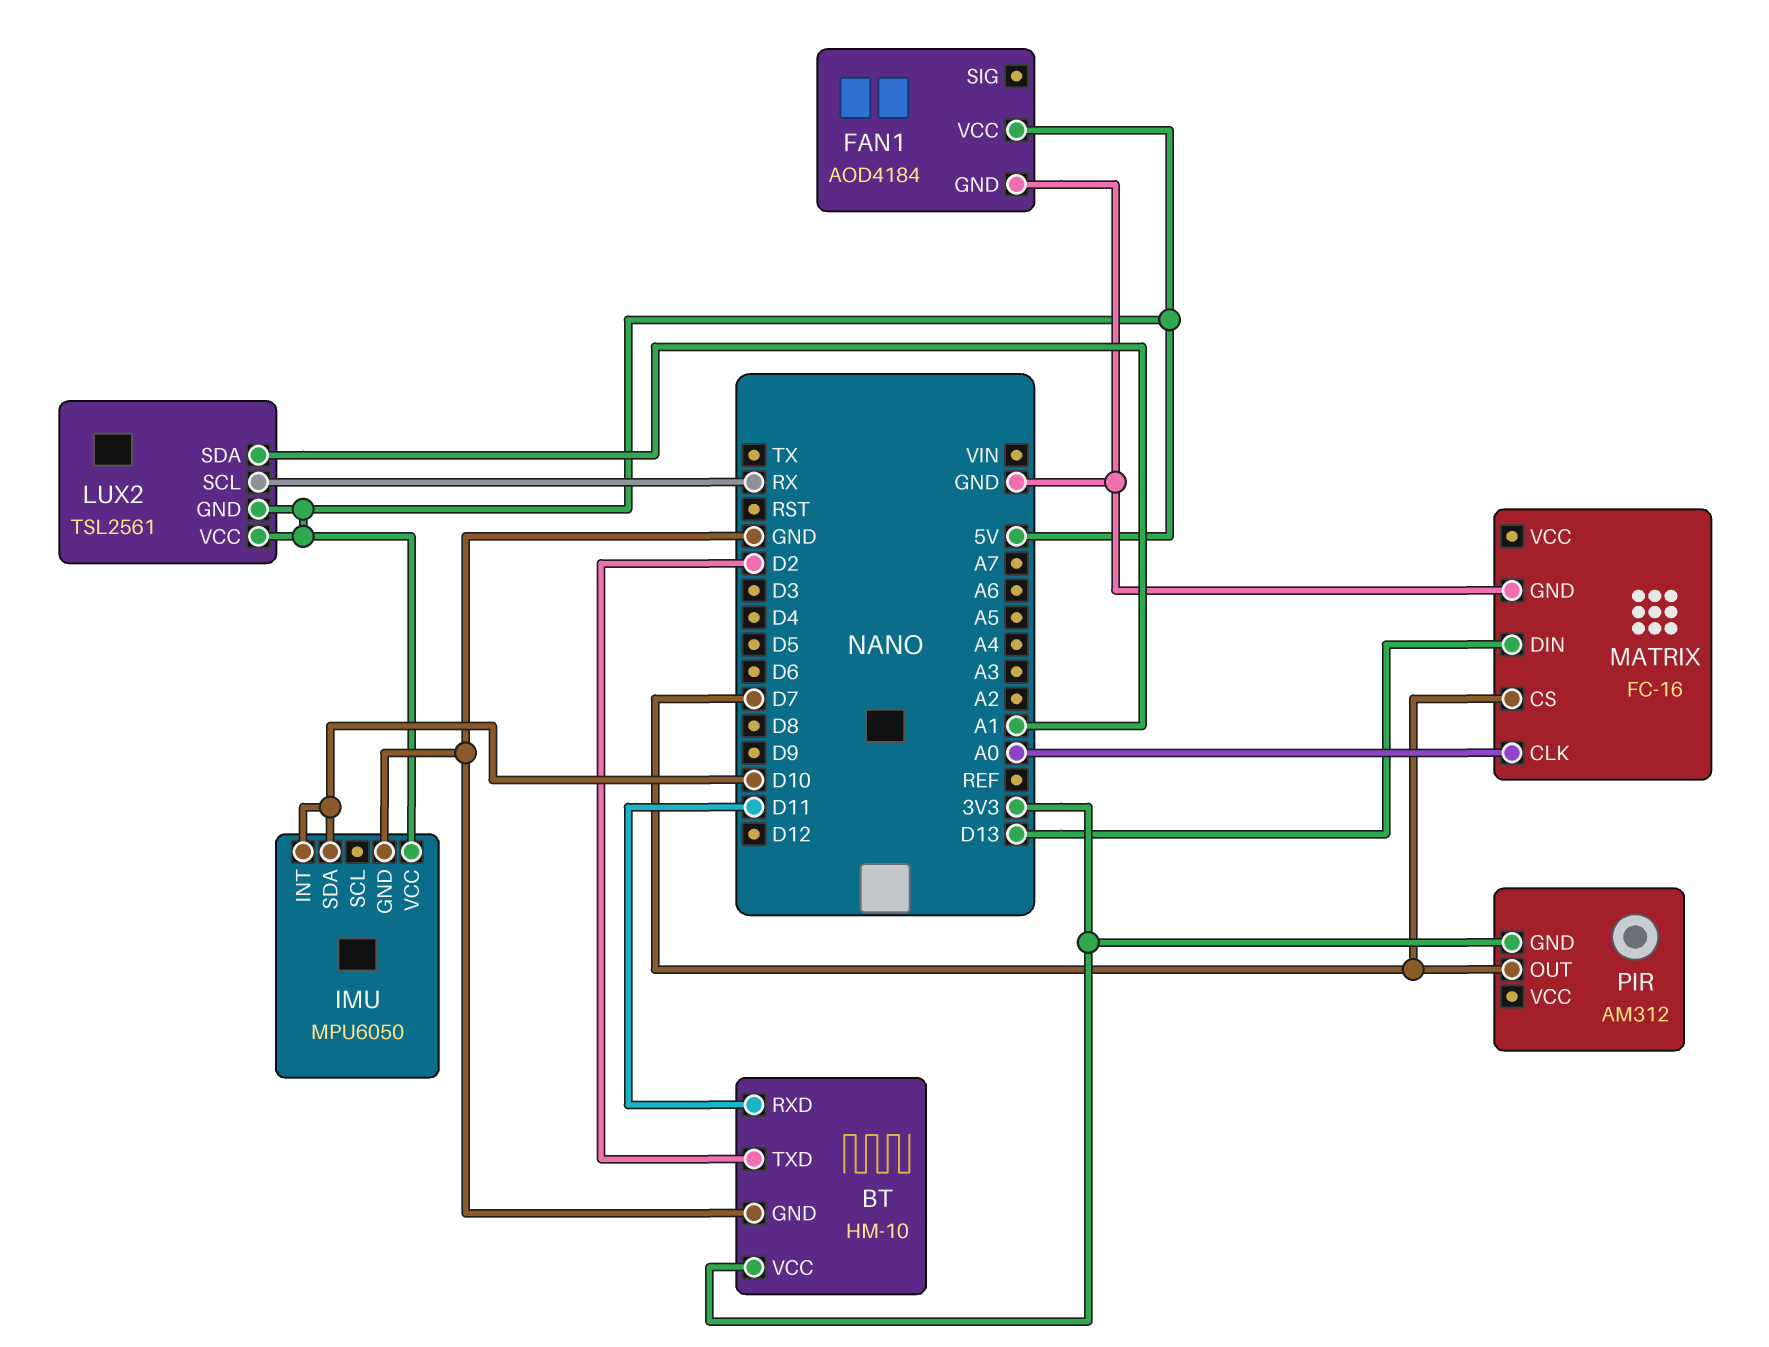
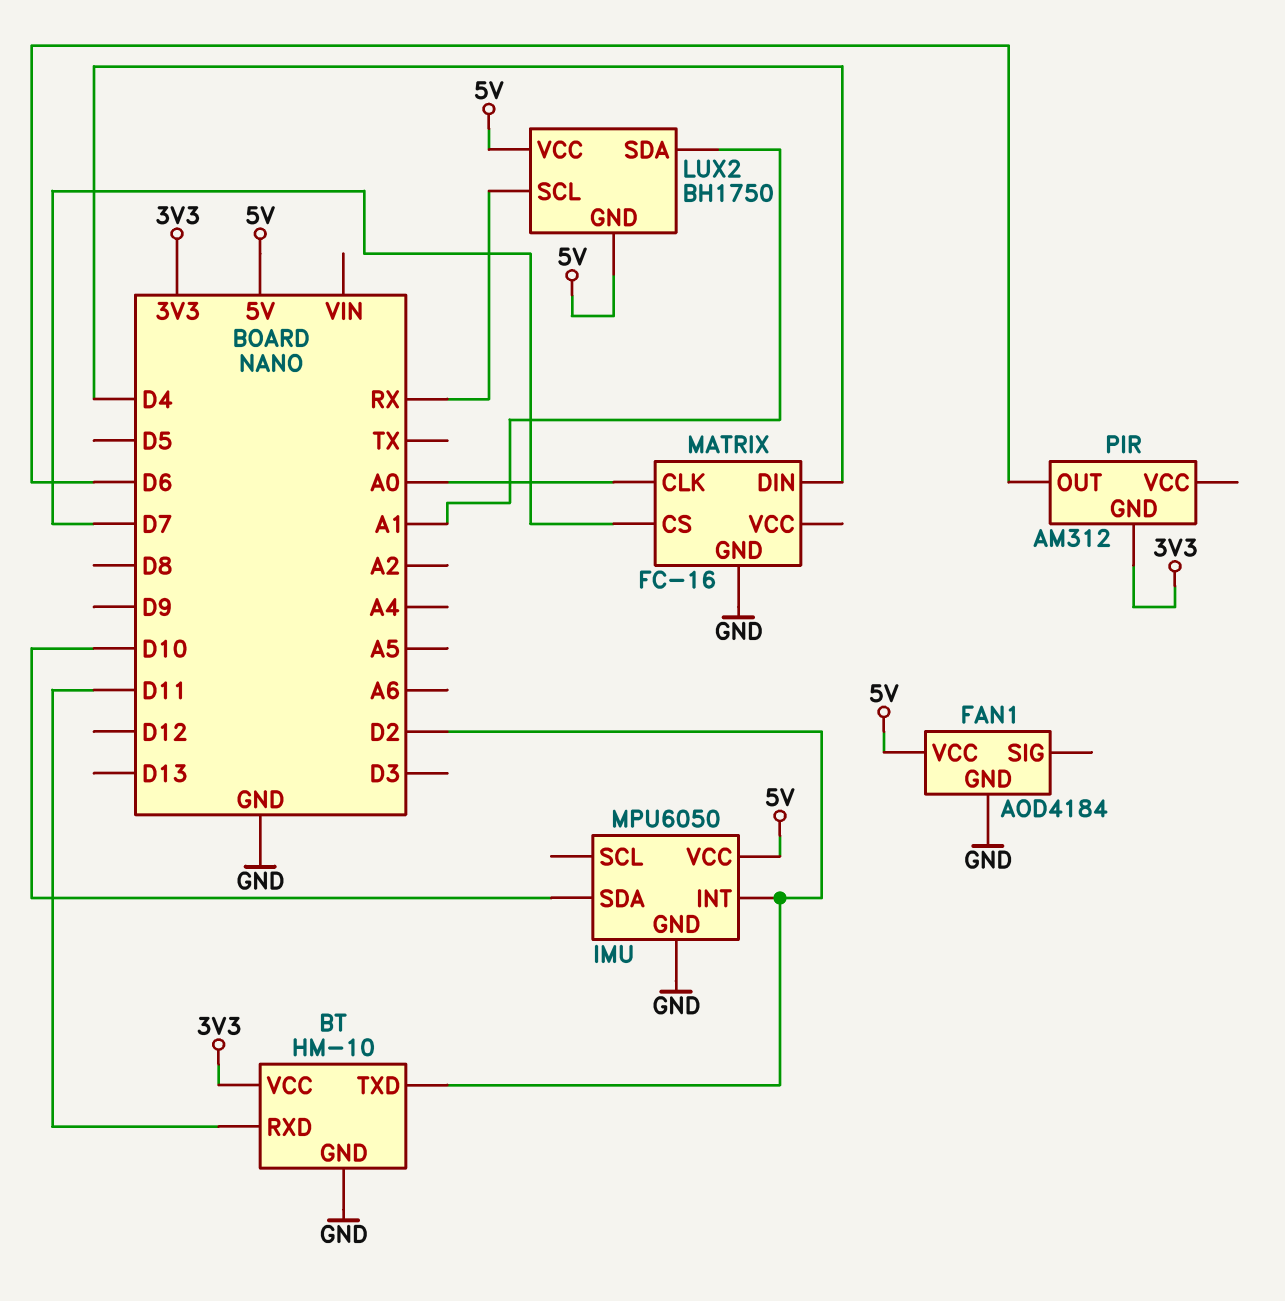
IMU pin INT: D10 -> D2
LUX2: TSL2561 -> BH1750
MATRIX pin DIN: D13 -> D4
PIR pin OUT: D7 -> D6

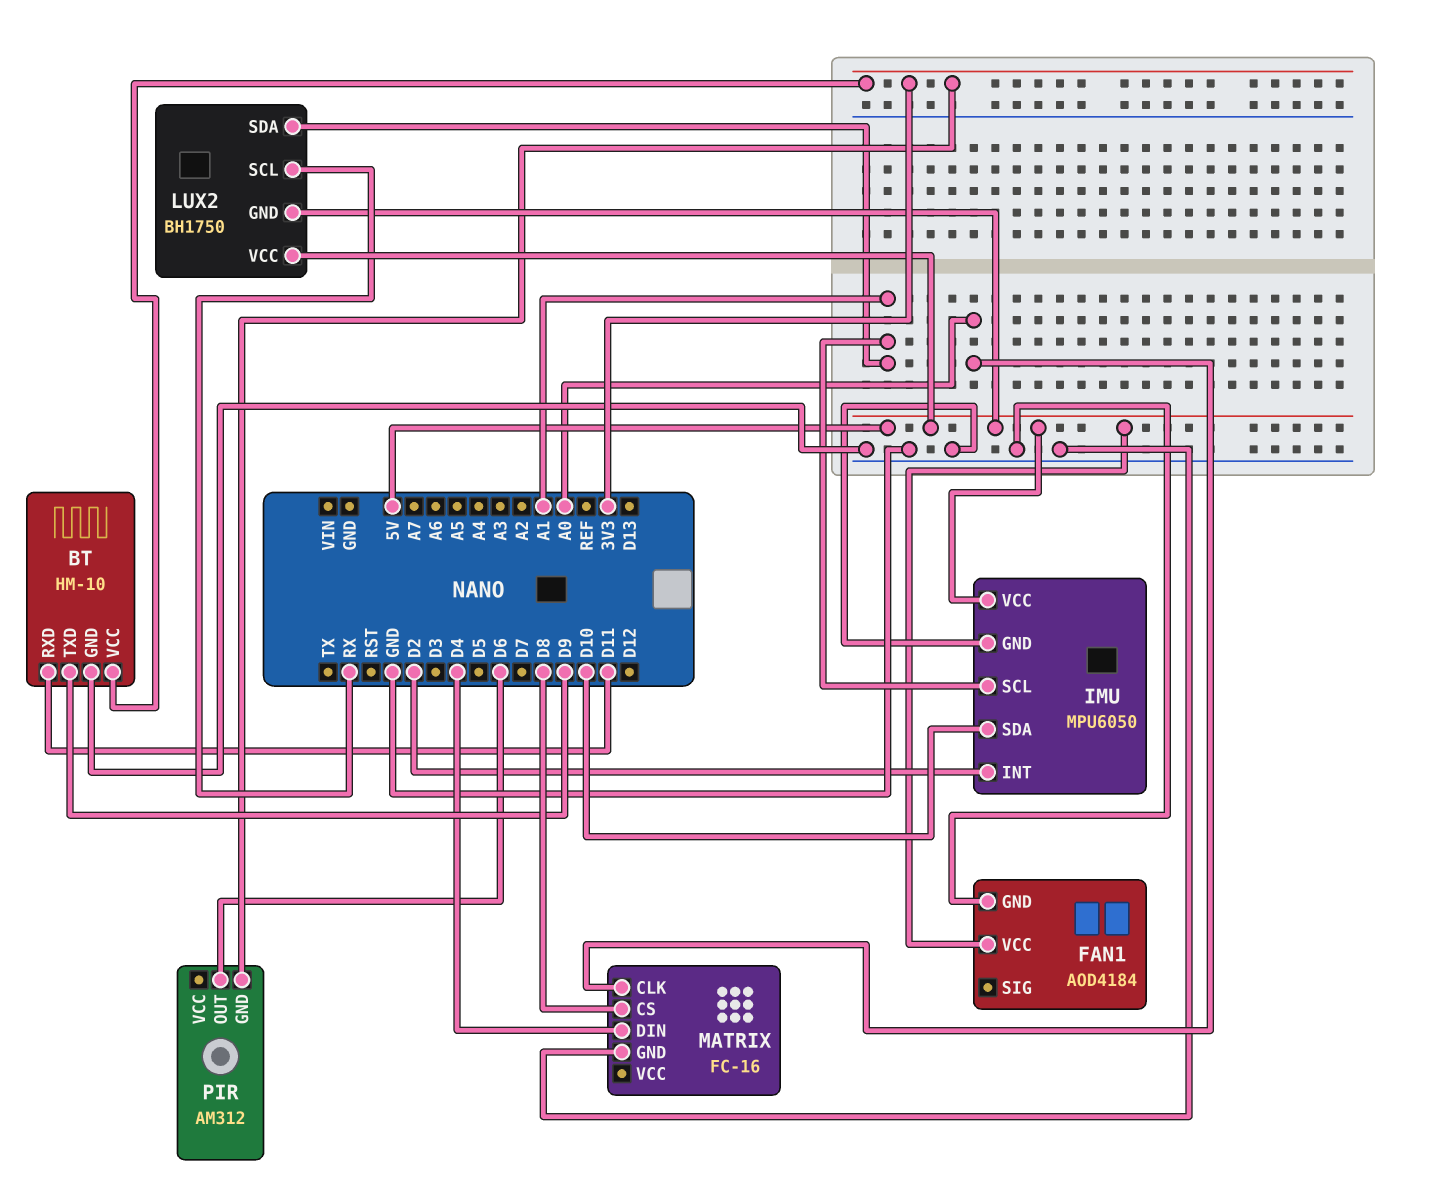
BT pin TXD: D2 -> D9
IMU pin SCL: none -> A1
MATRIX pin CS: D7 -> D8

